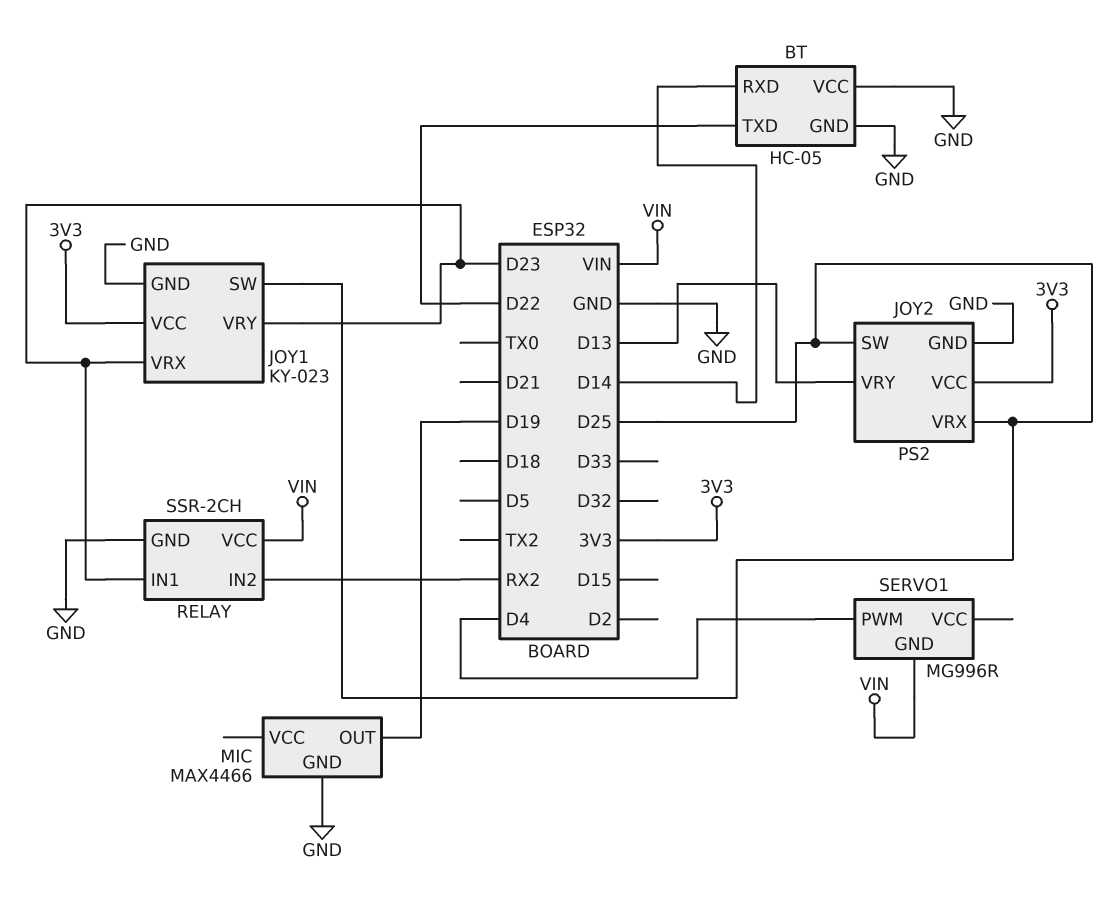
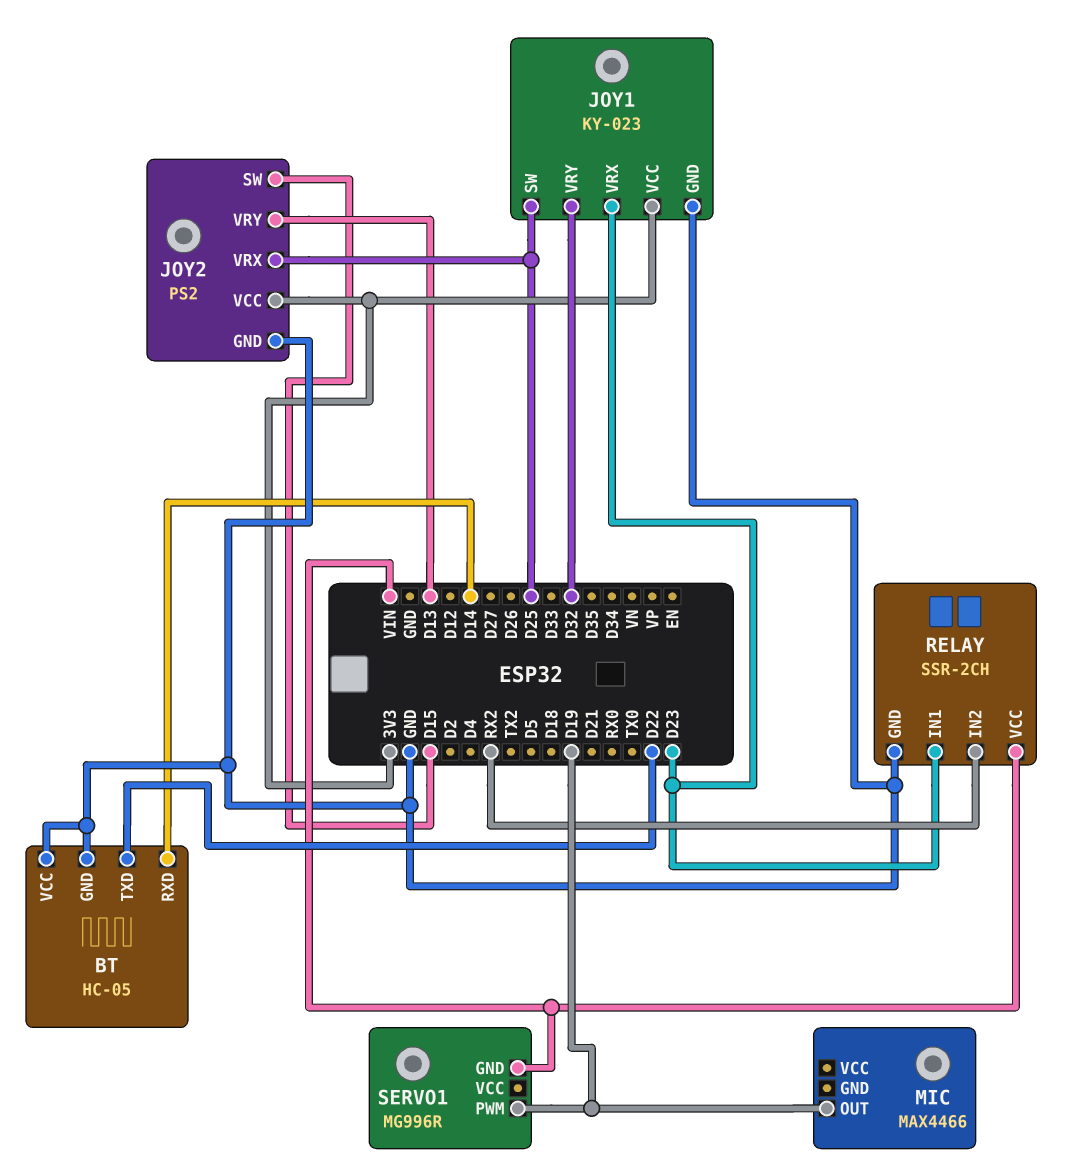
JOY1 pin VRY: D23 -> D32
JOY2 pin SW: D25 -> D15
MIC pin GND: GND -> none
SERVO1 pin PWM: D4 -> D19

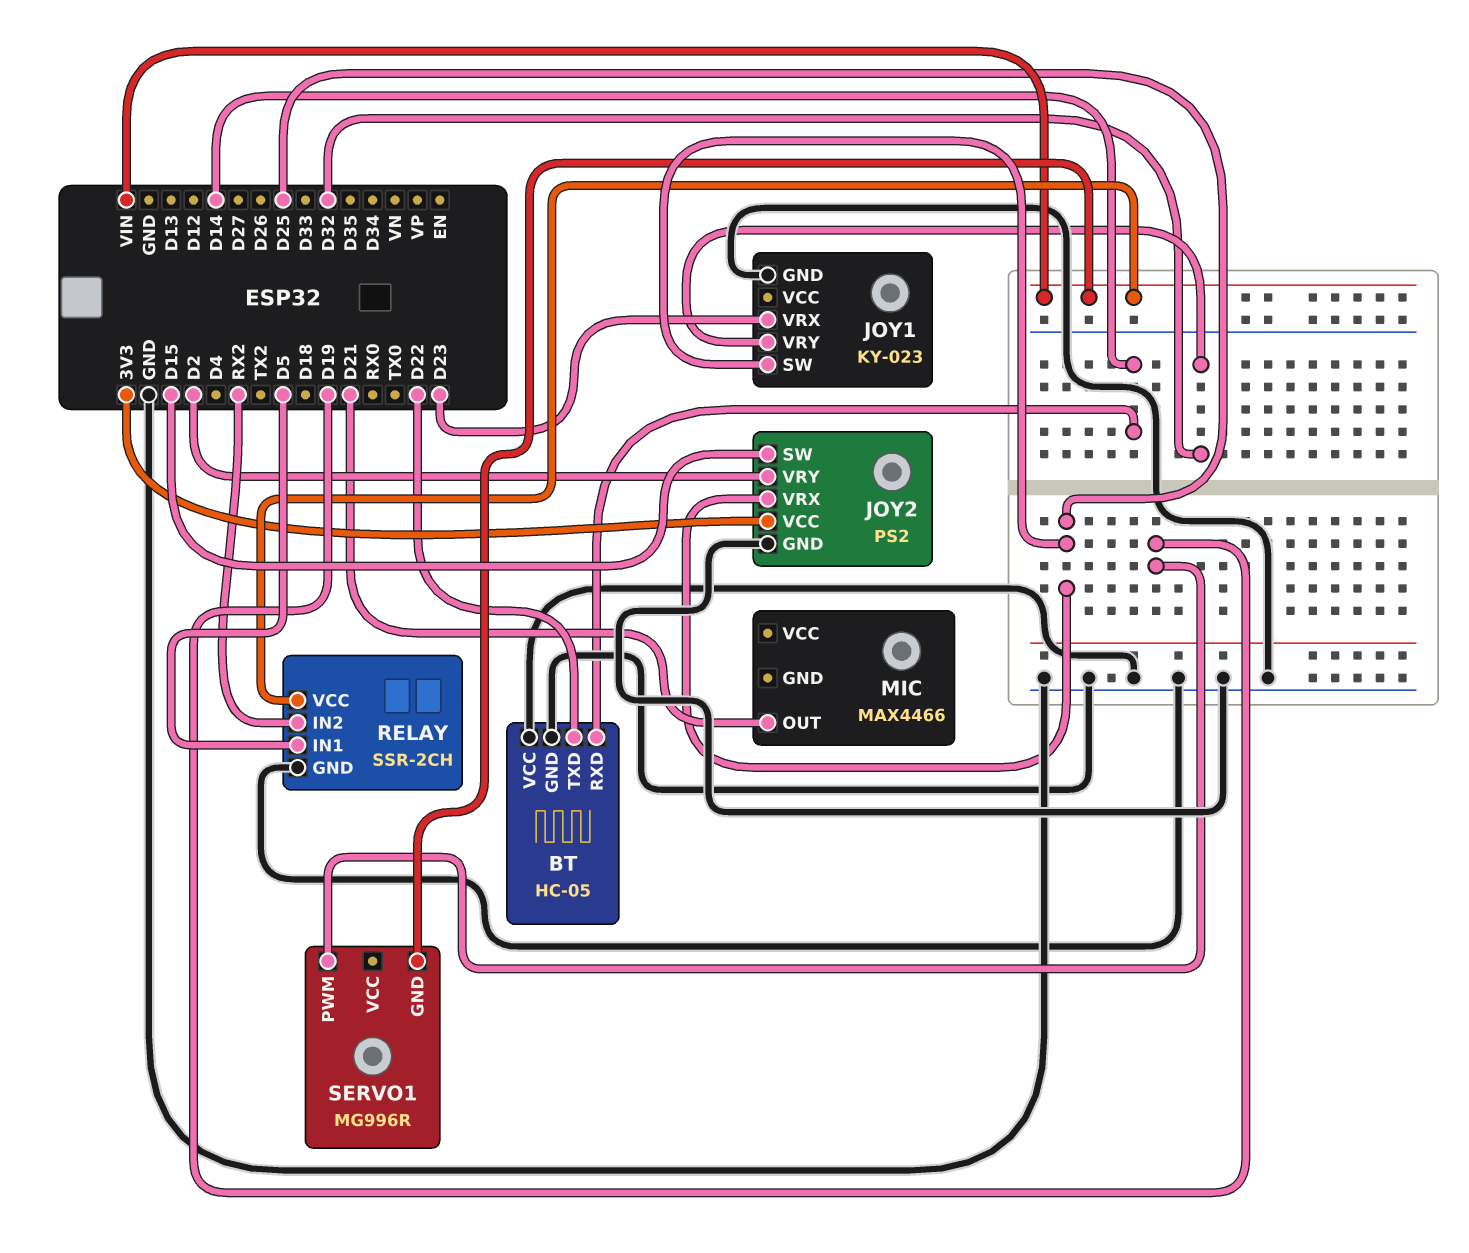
JOY1 pin VCC: 3V3 -> none
JOY2 pin VRY: D13 -> D2
MIC pin OUT: D19 -> D21
RELAY pin IN1: D23 -> D5

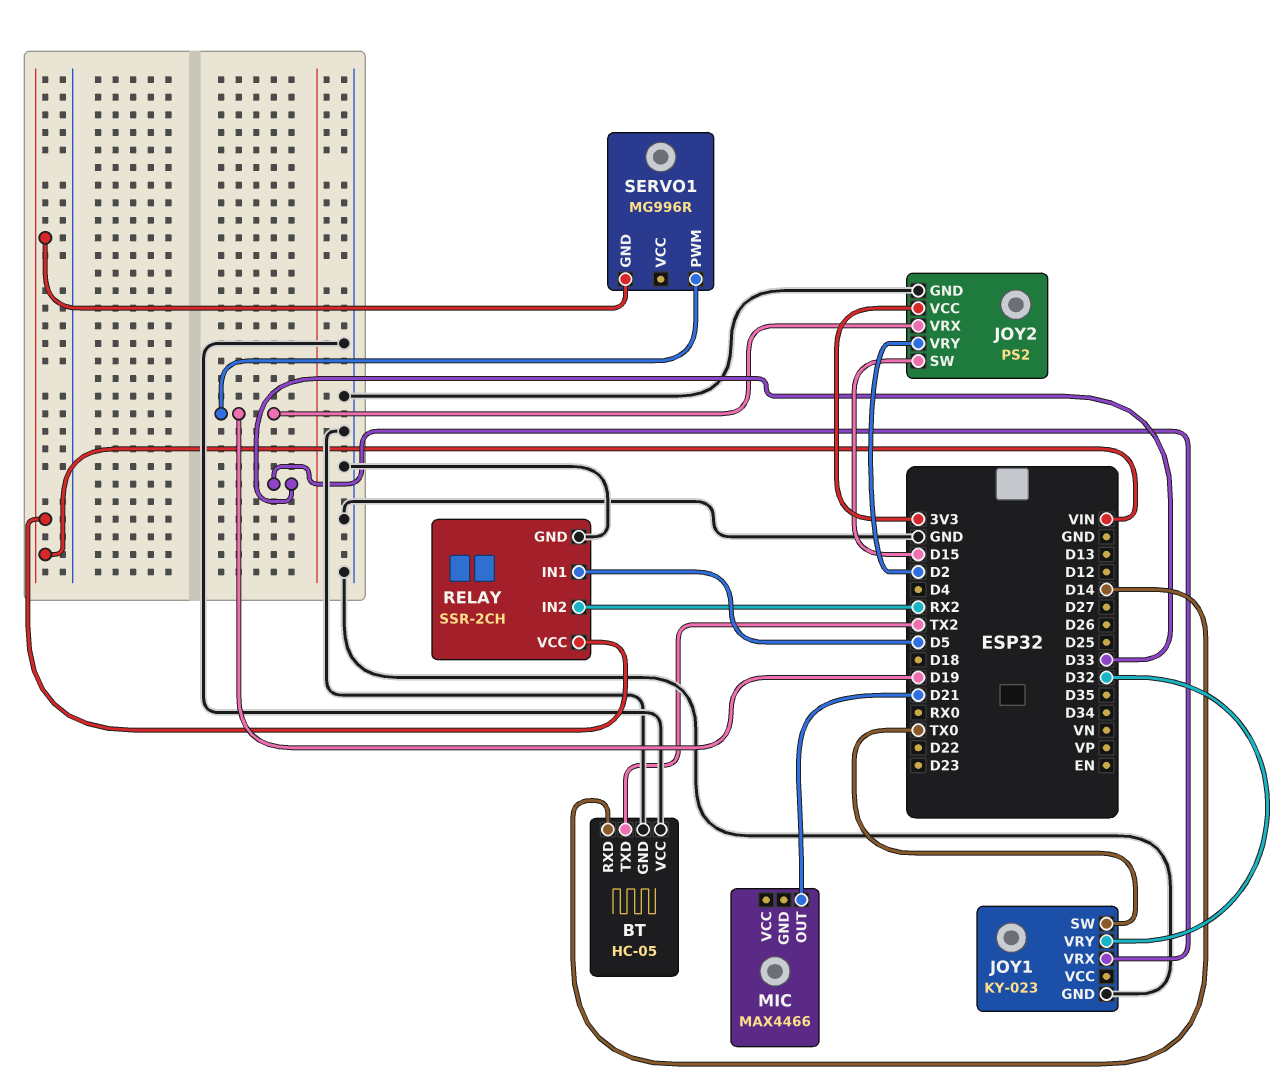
BT pin TXD: D22 -> TX2
JOY1 pin SW: D25 -> TX0
JOY1 pin VRX: D23 -> D33
JOY2 pin VRX: D25 -> D19

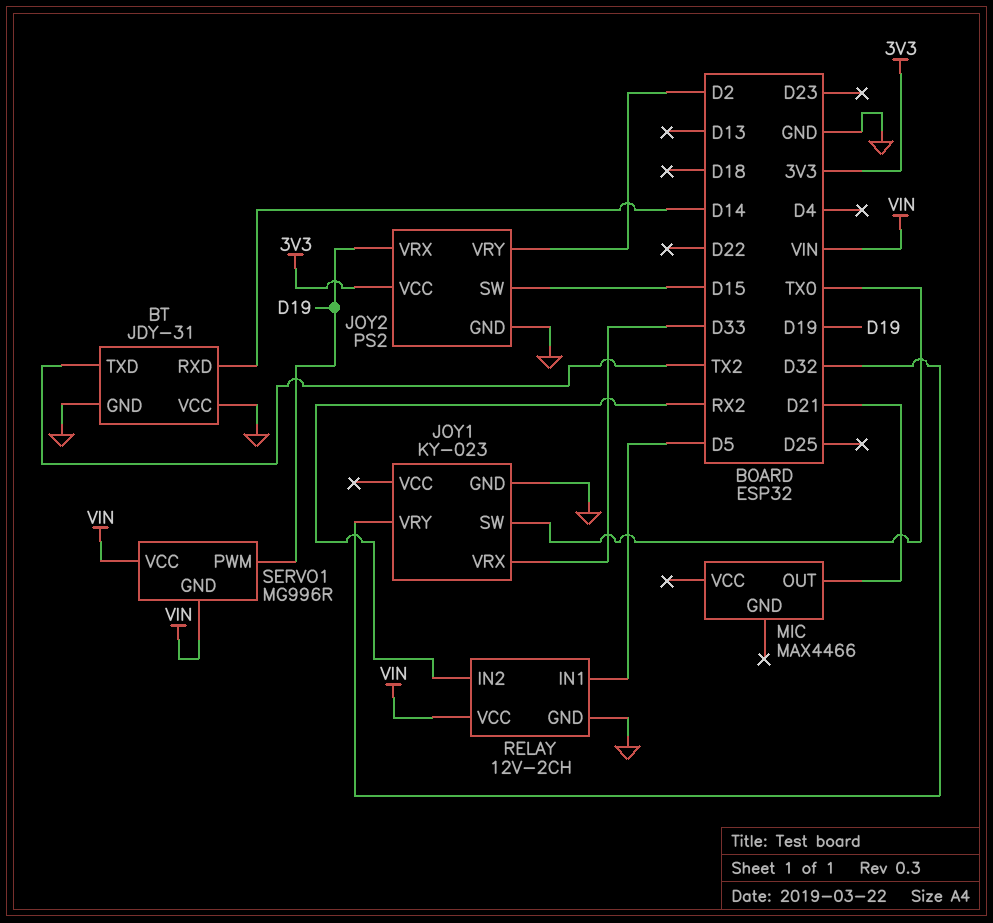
BT: HC-05 -> JDY-31
RELAY: SSR-2CH -> 12V-2CH
SERVO1 pin VCC: none -> VIN

